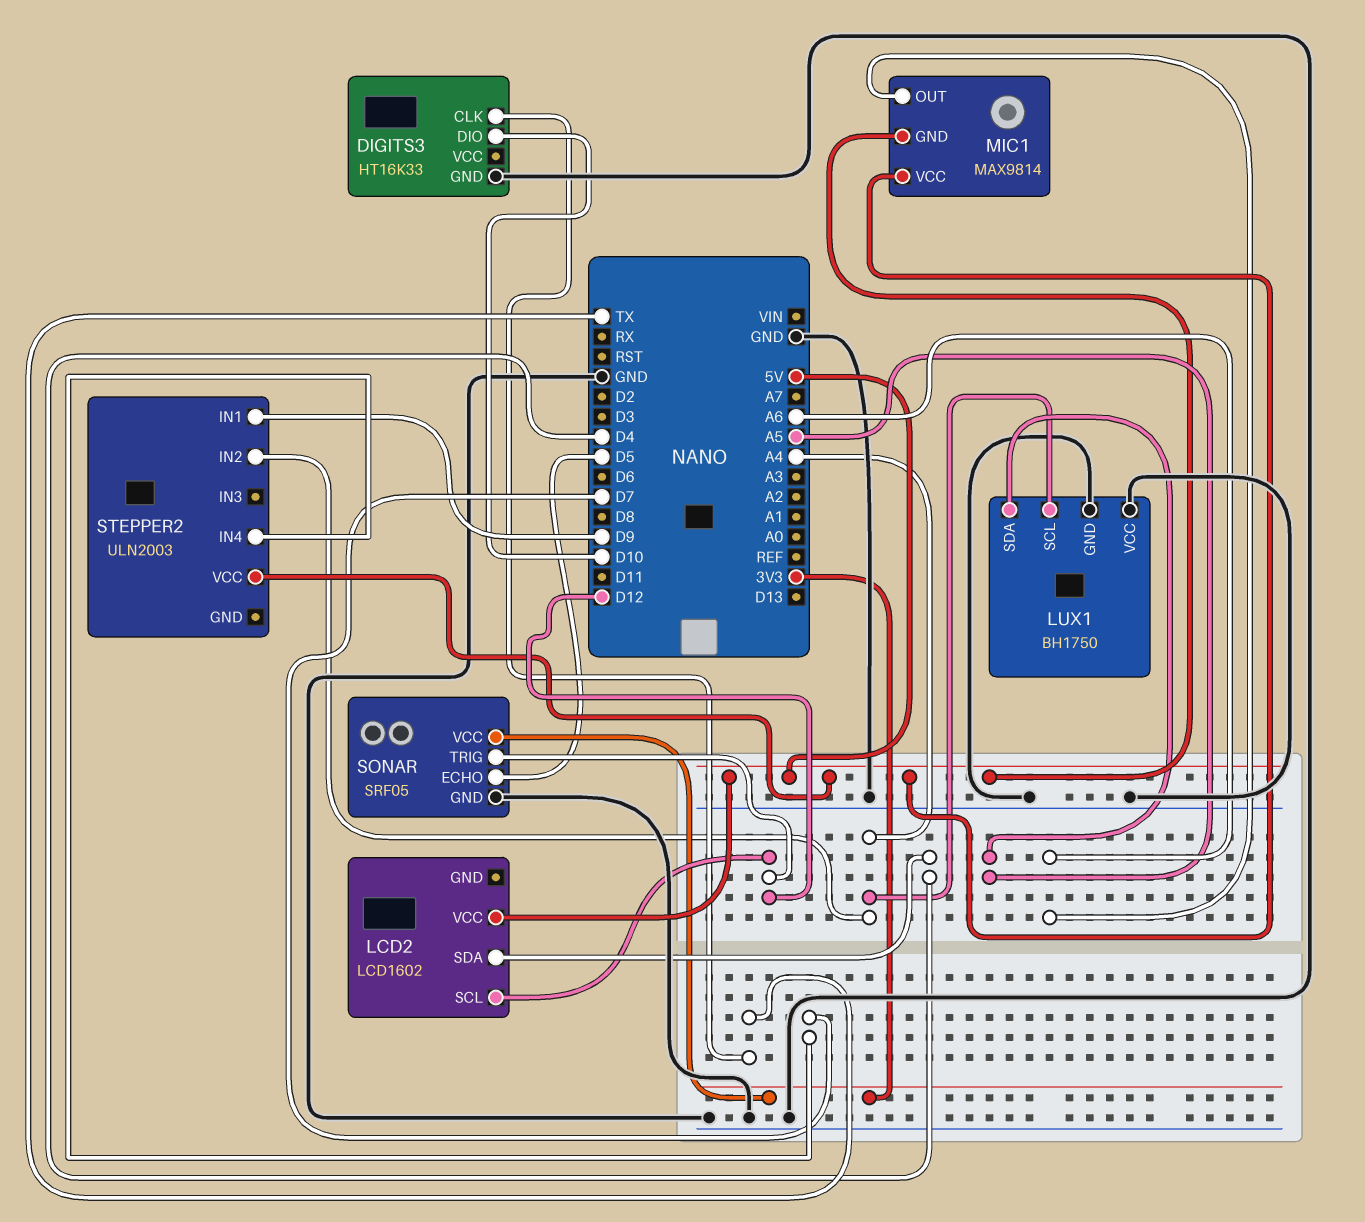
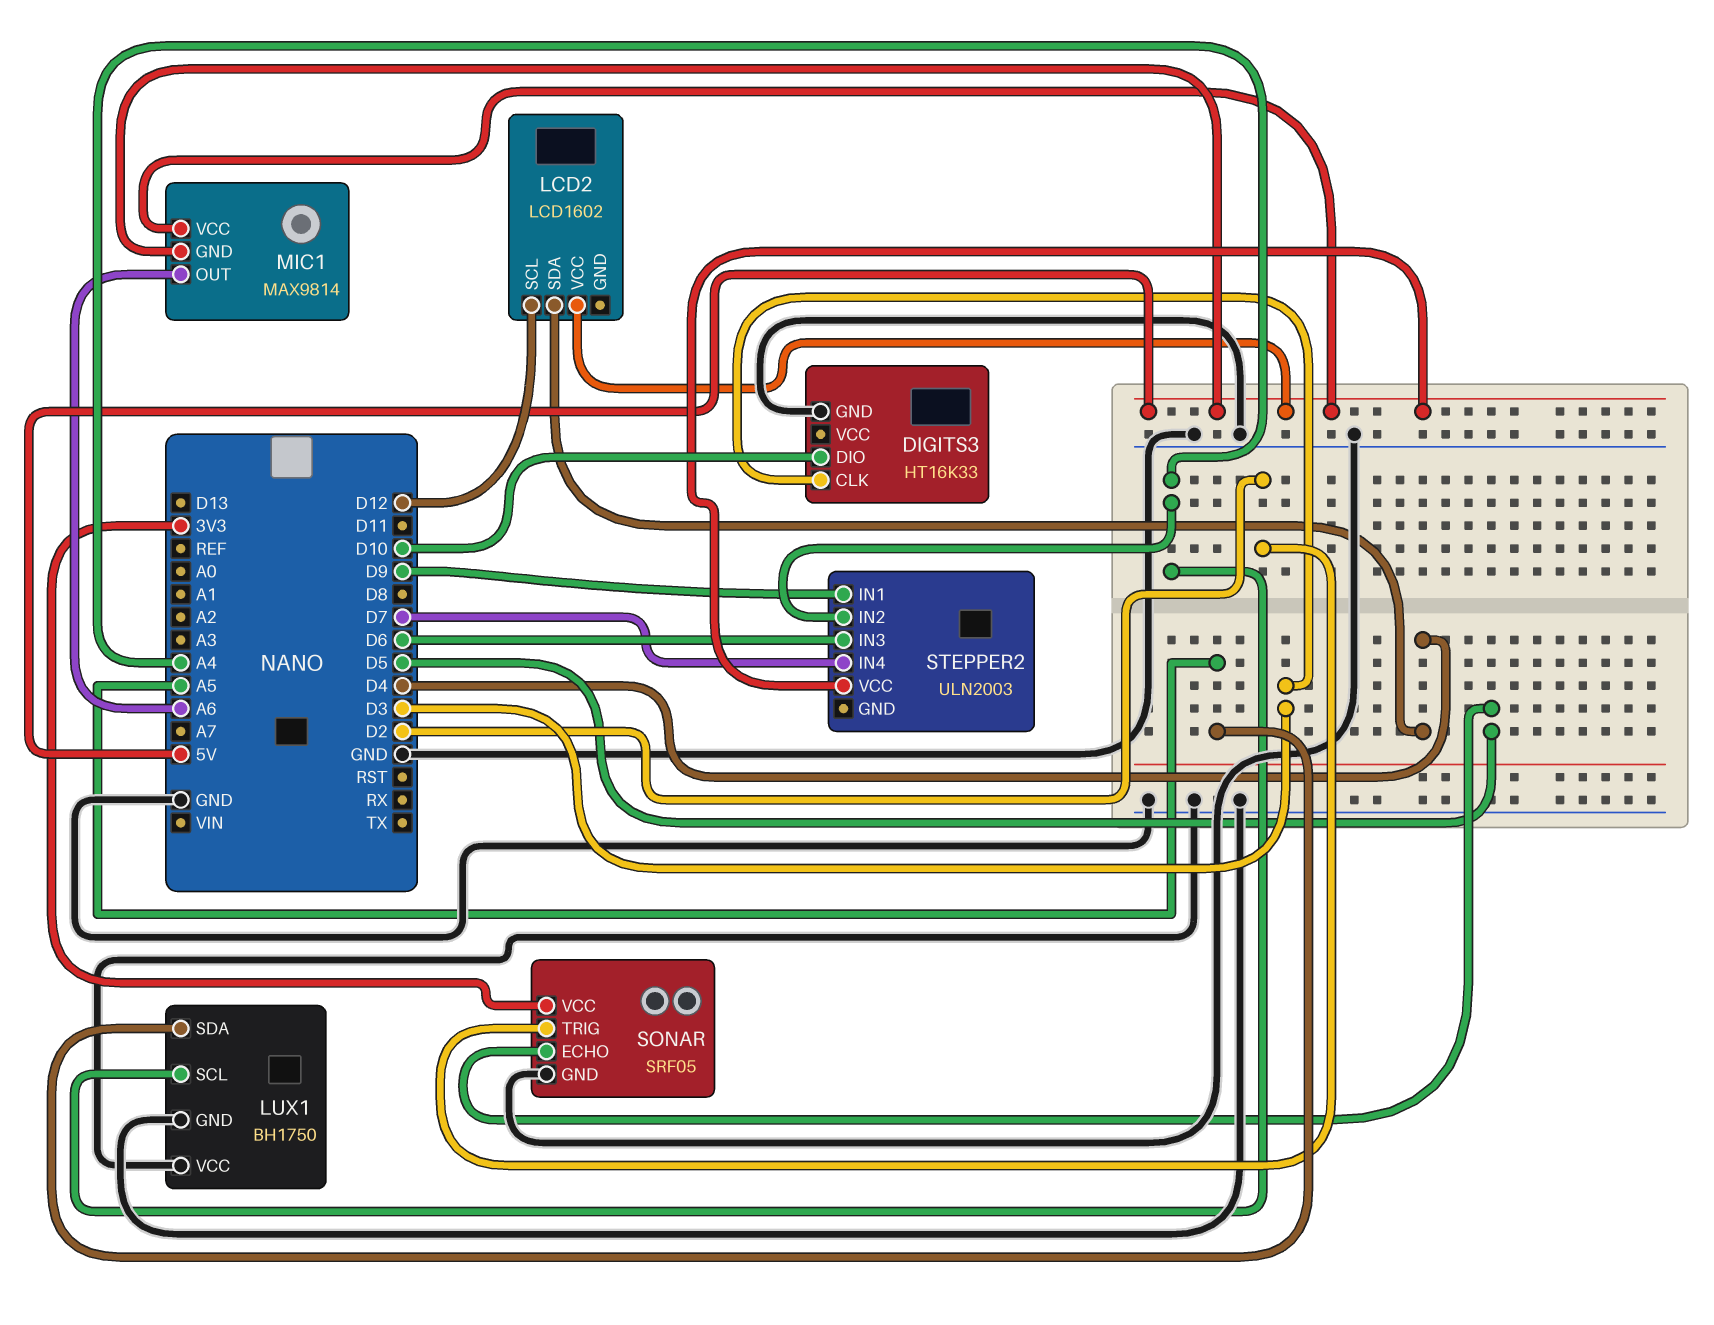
DIGITS3 pin CLK: TX -> D3
SONAR pin TRIG: D12 -> D2
STEPPER2 pin IN3: none -> D6

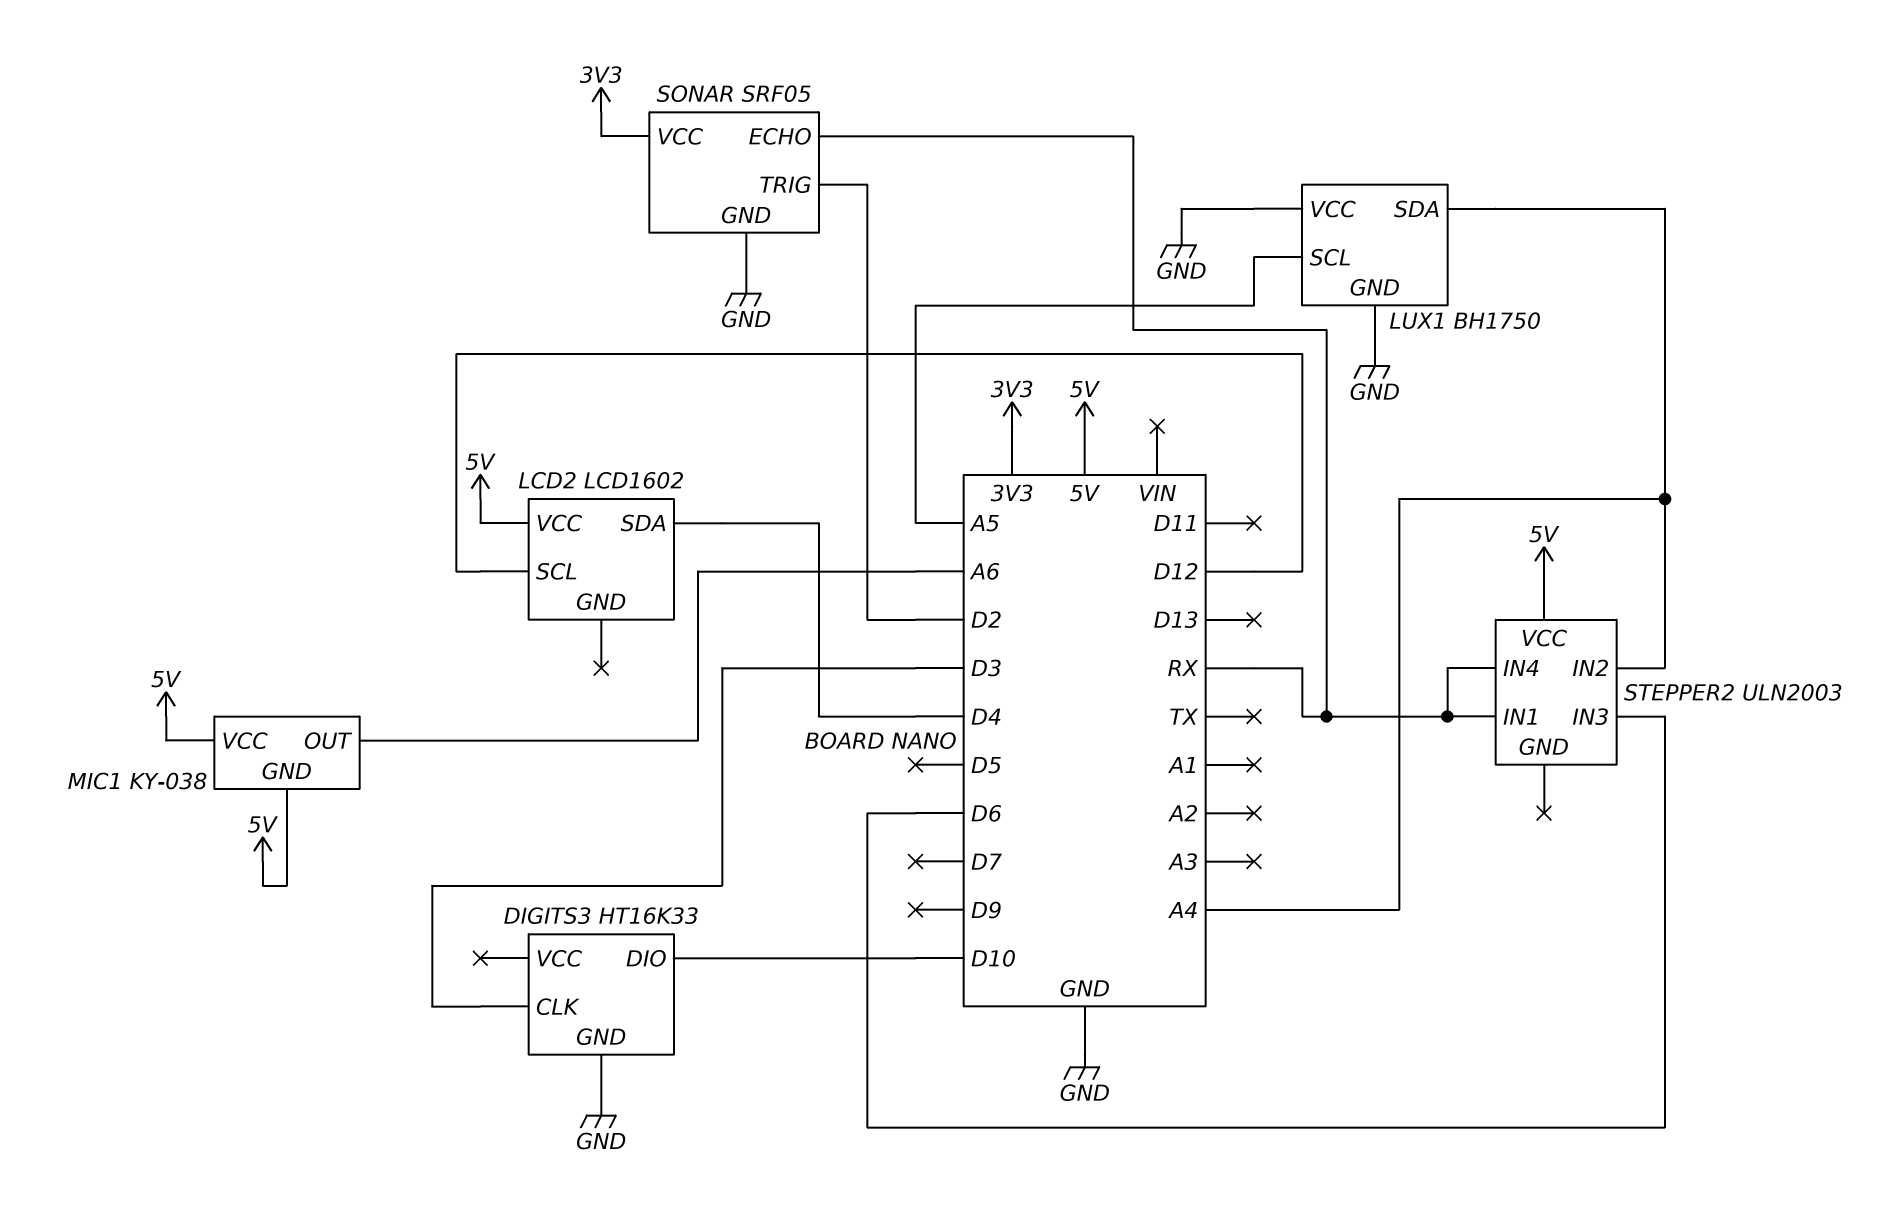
LUX1 pin SCL: A4 -> A5
LUX1 pin SDA: A5 -> A4
MIC1: MAX9814 -> KY-038
SONAR pin ECHO: D5 -> RX
STEPPER2 pin IN1: D9 -> RX
STEPPER2 pin IN4: D7 -> RX

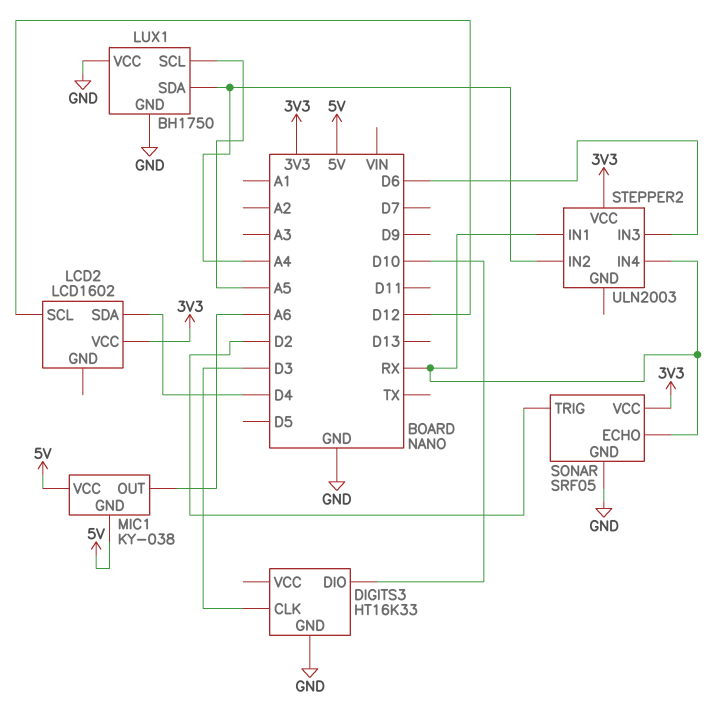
LCD2 pin VCC: 5V -> 3V3
STEPPER2 pin VCC: 5V -> 3V3

